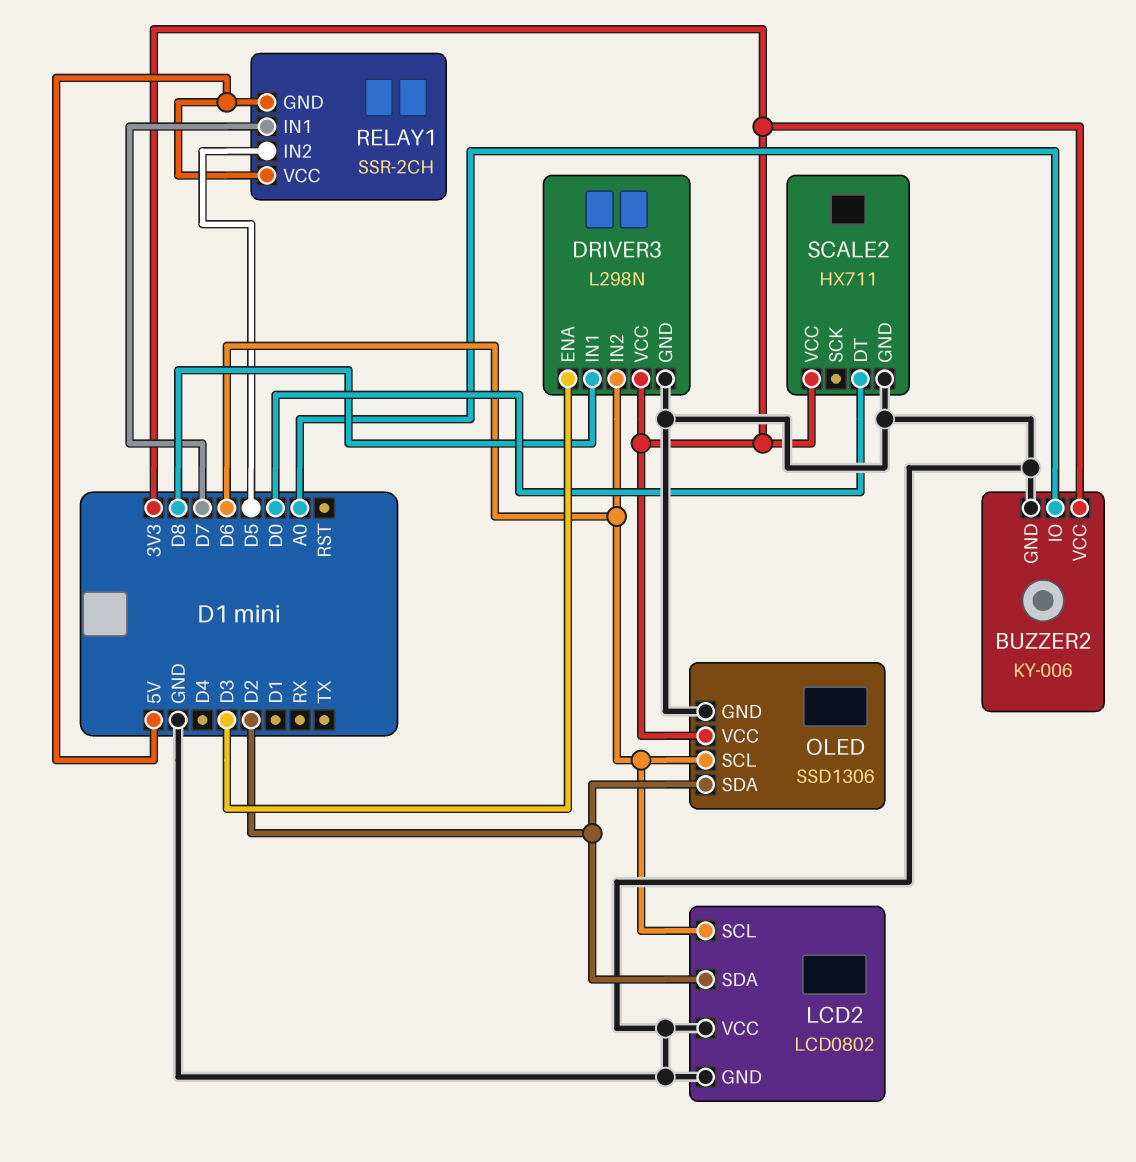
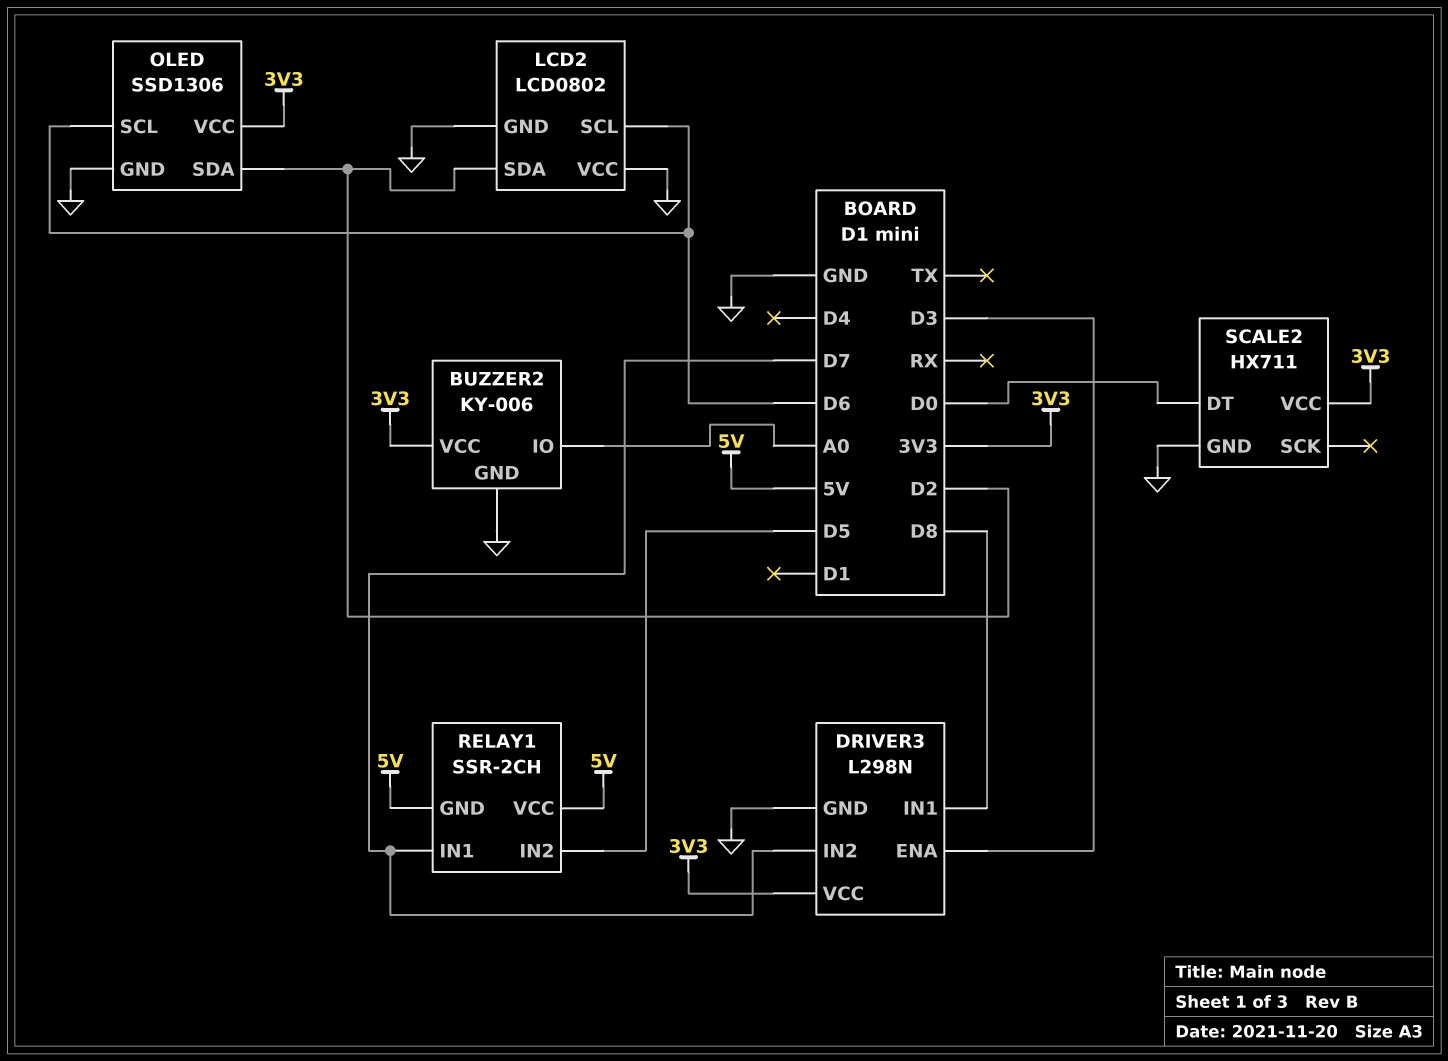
DRIVER3 pin IN2: D6 -> D7

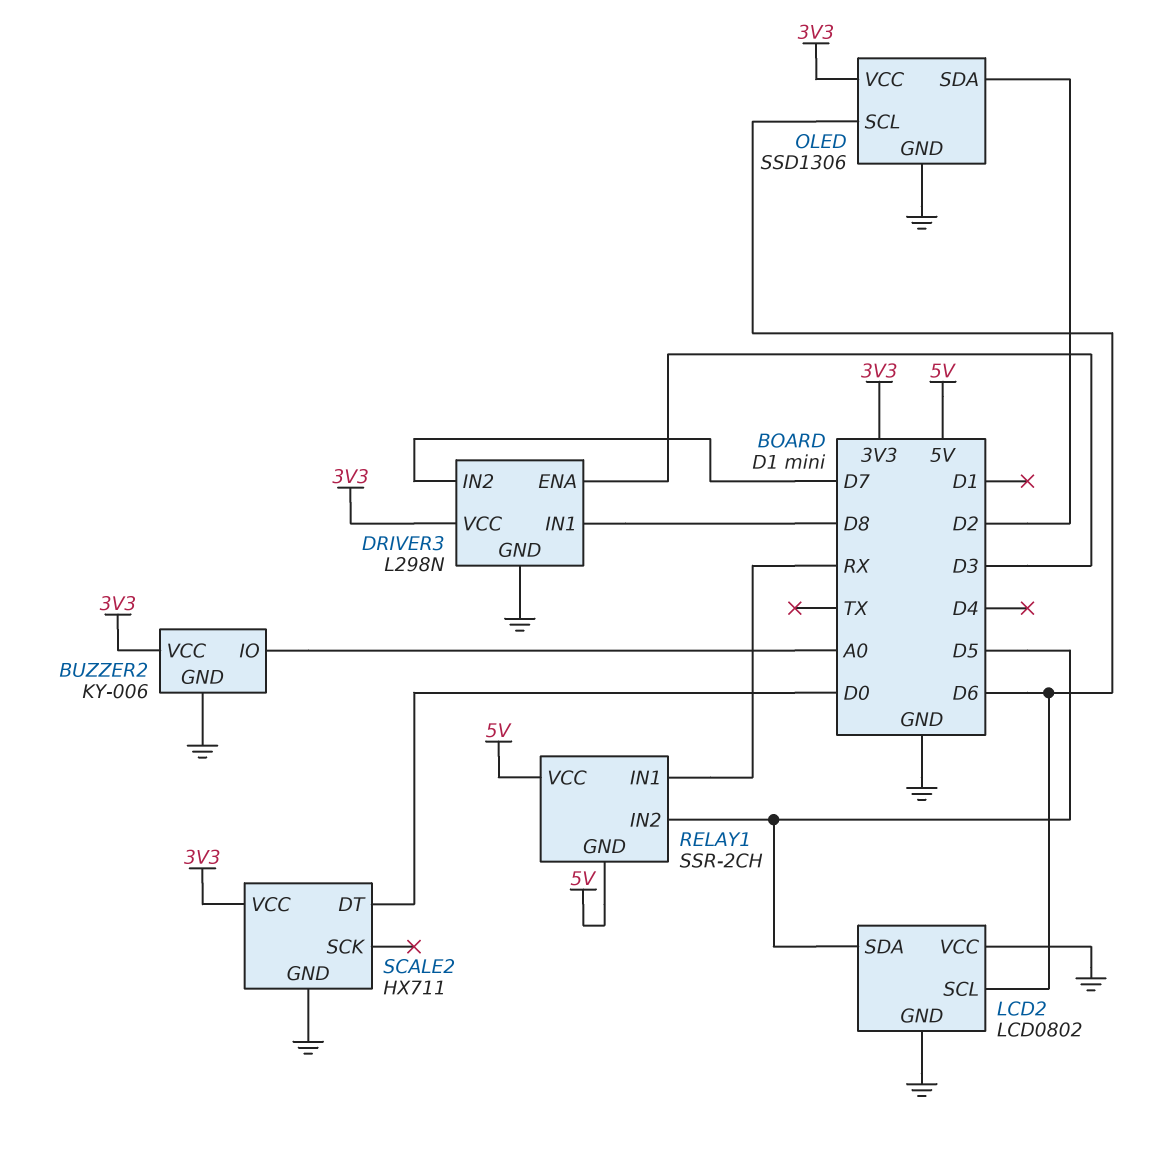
LCD2 pin SDA: D2 -> D5
RELAY1 pin IN1: D7 -> RX

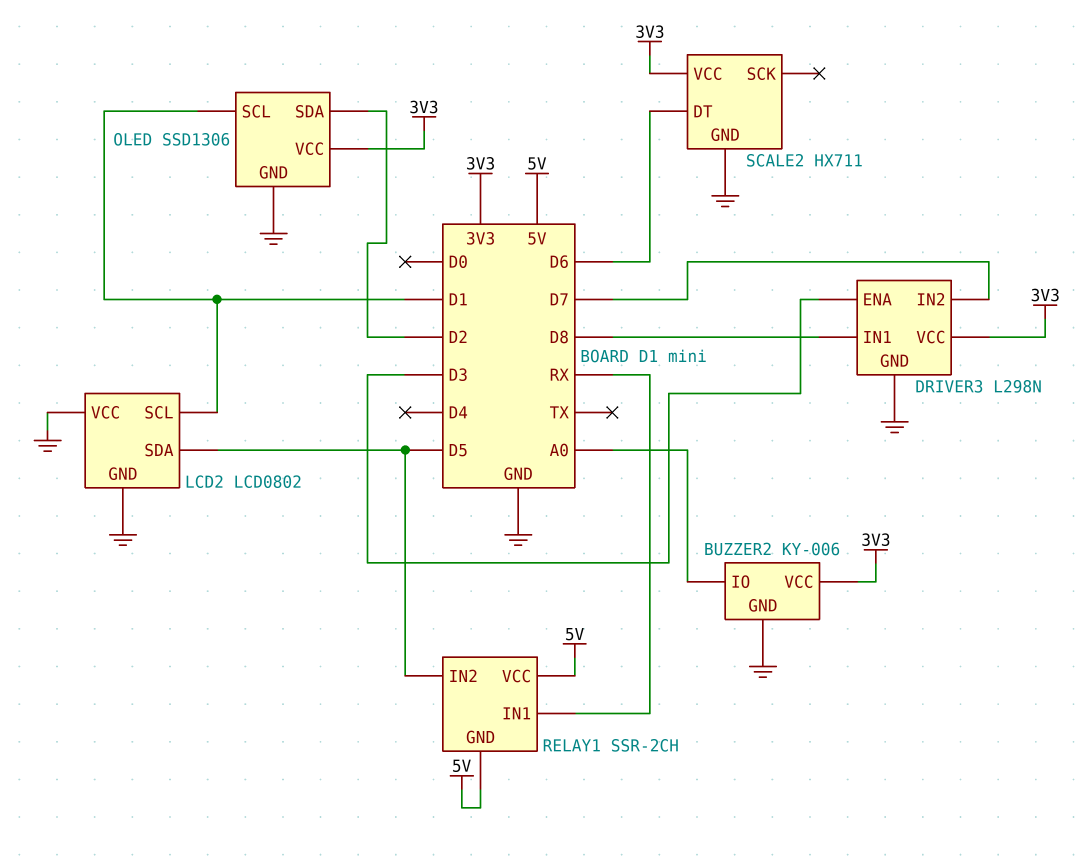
LCD2 pin SCL: D6 -> D1
OLED pin SCL: D6 -> D1
SCALE2 pin DT: D0 -> D6

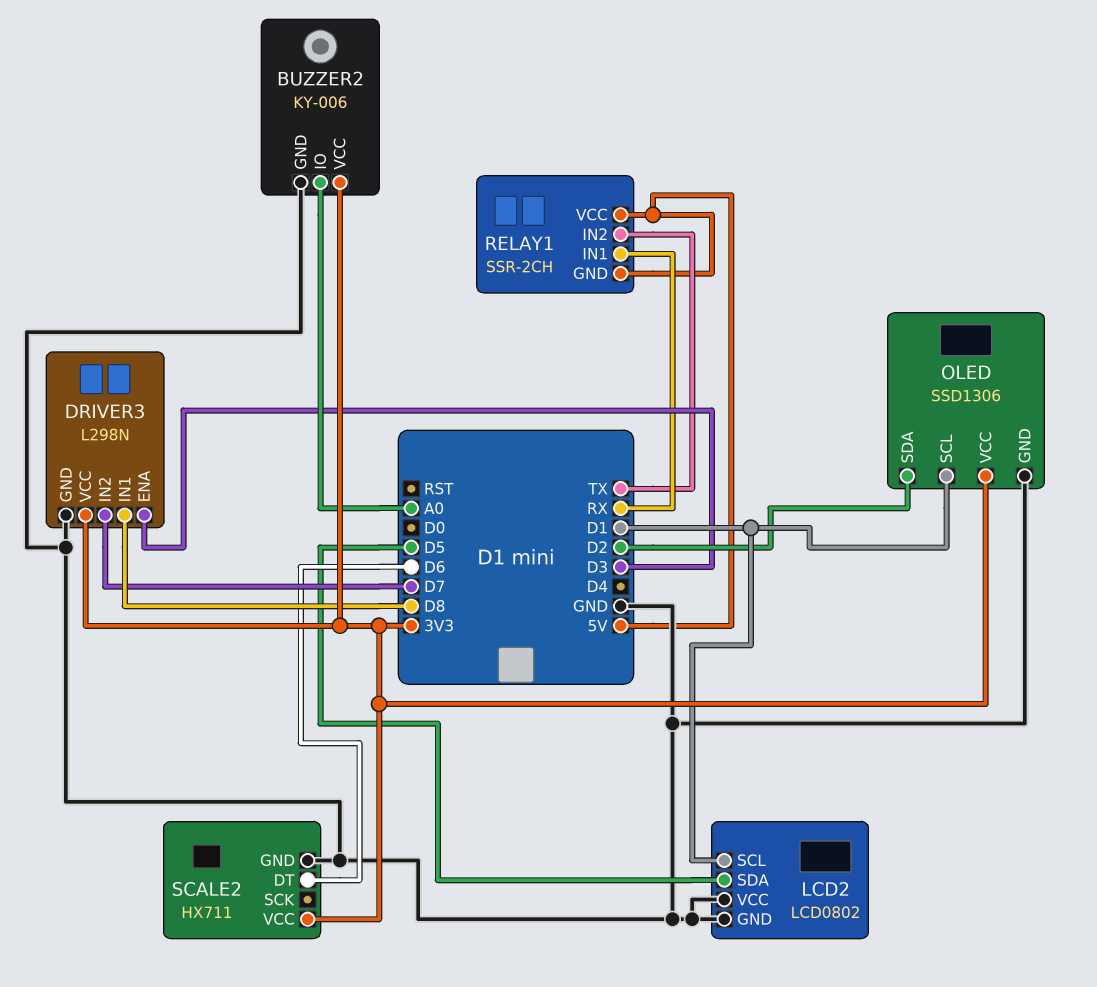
RELAY1 pin IN2: D5 -> TX

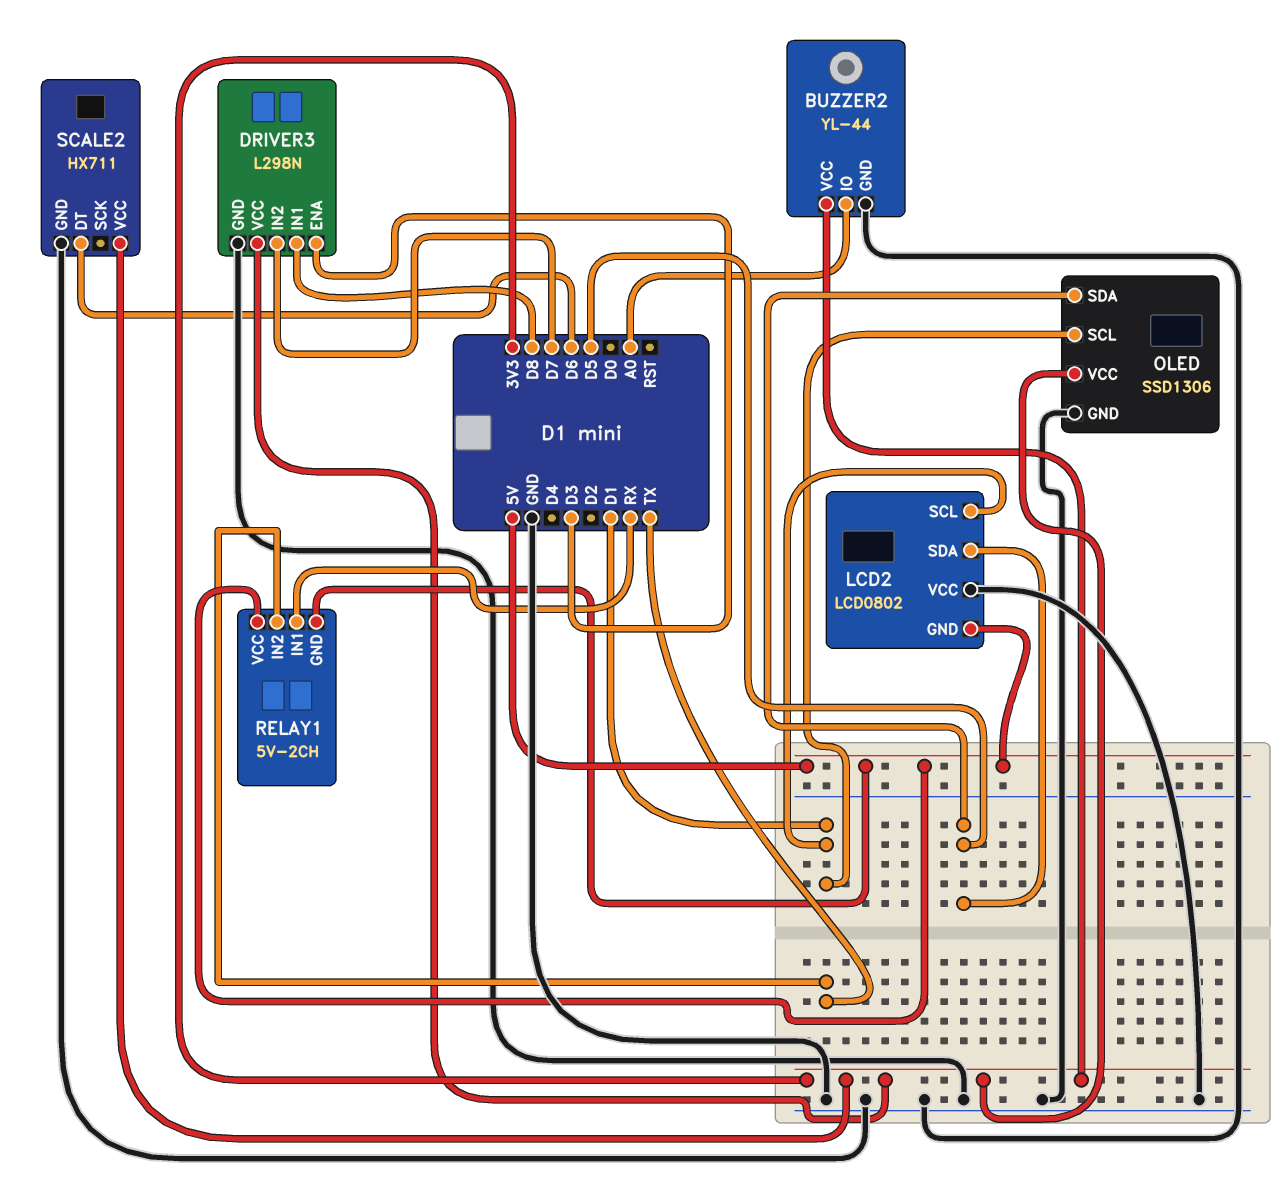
BUZZER2: KY-006 -> YL-44
LCD2 pin GND: GND -> 5V
OLED pin SDA: D2 -> D5
RELAY1: SSR-2CH -> 5V-2CH

